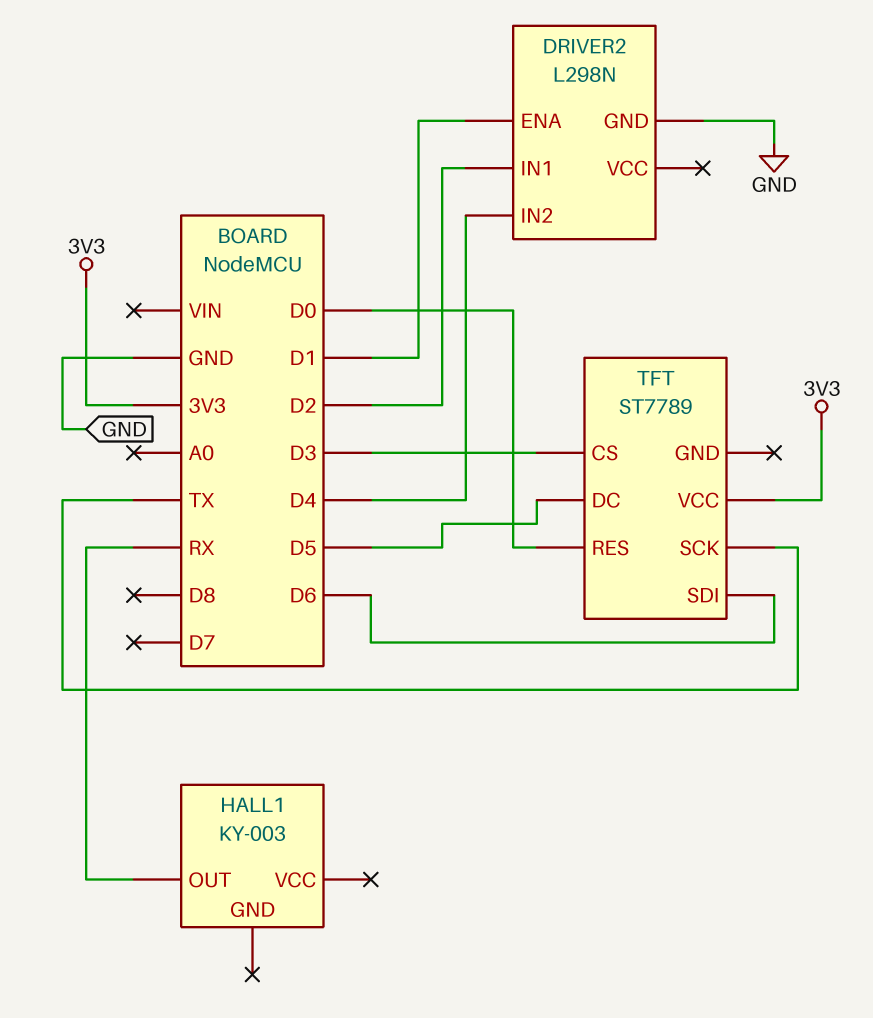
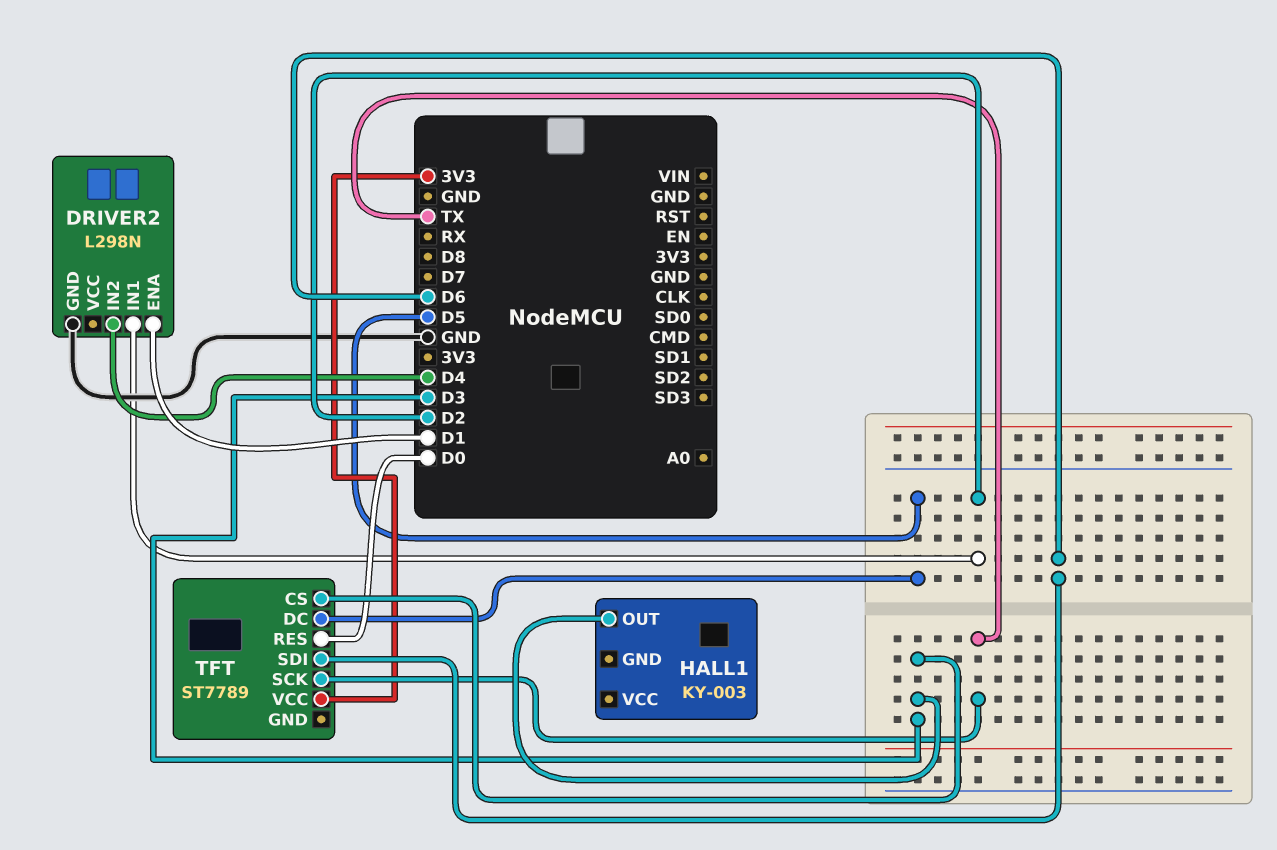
HALL1 pin OUT: RX -> D3

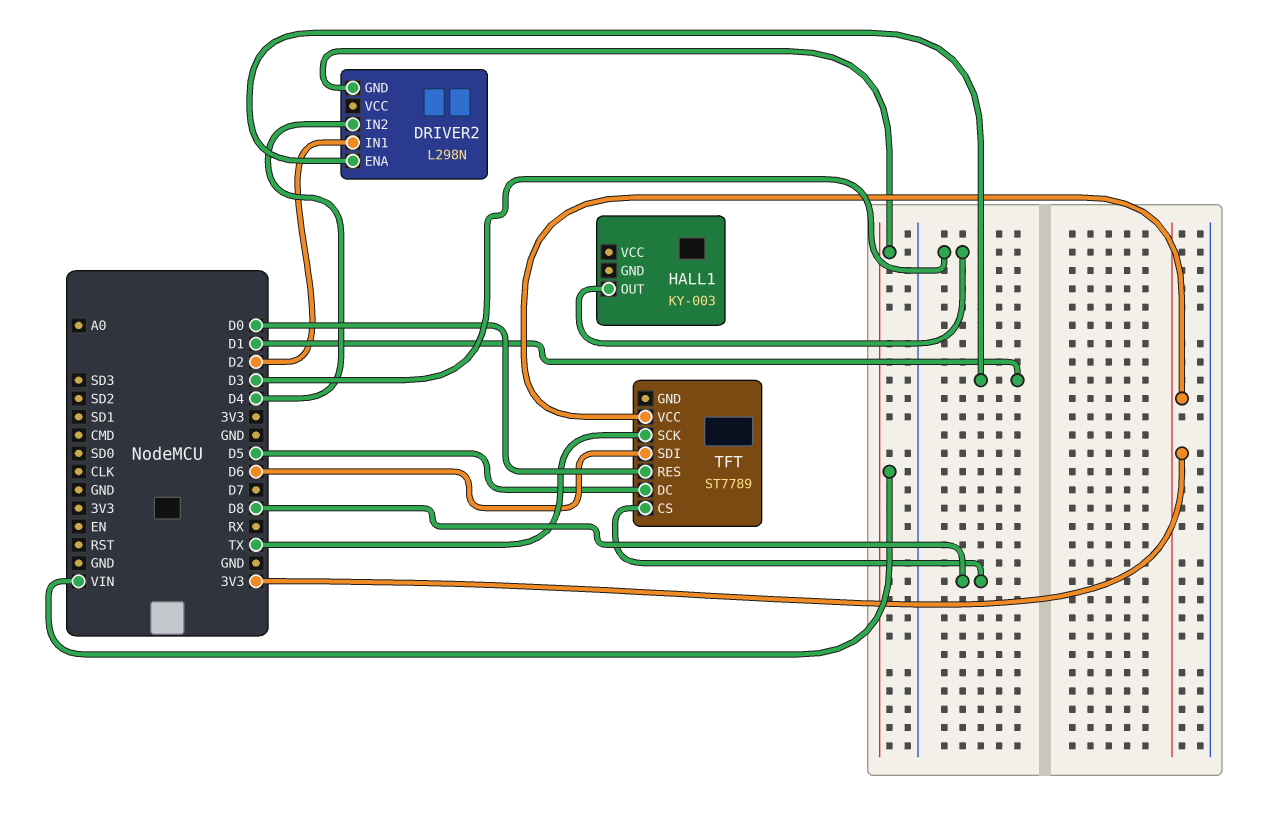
DRIVER2 pin GND: GND -> VIN
TFT pin CS: D3 -> D8

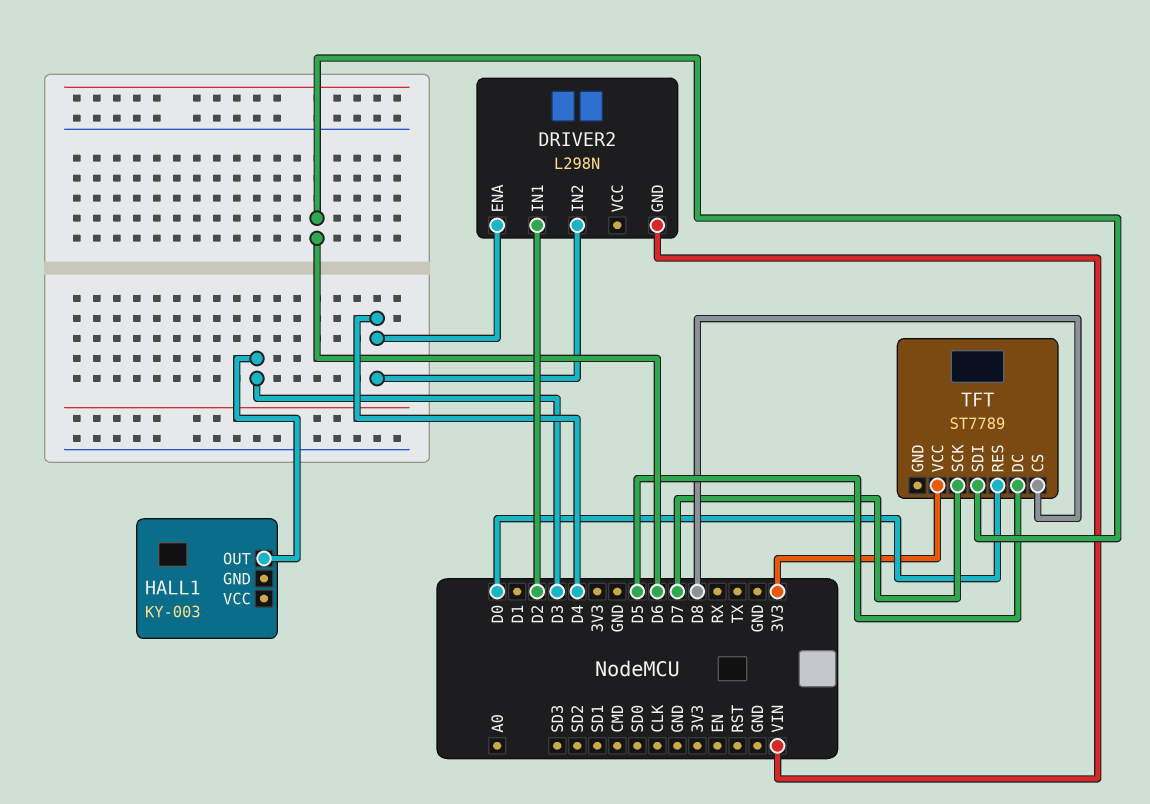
DRIVER2 pin ENA: D1 -> D4
TFT pin SCK: TX -> D7

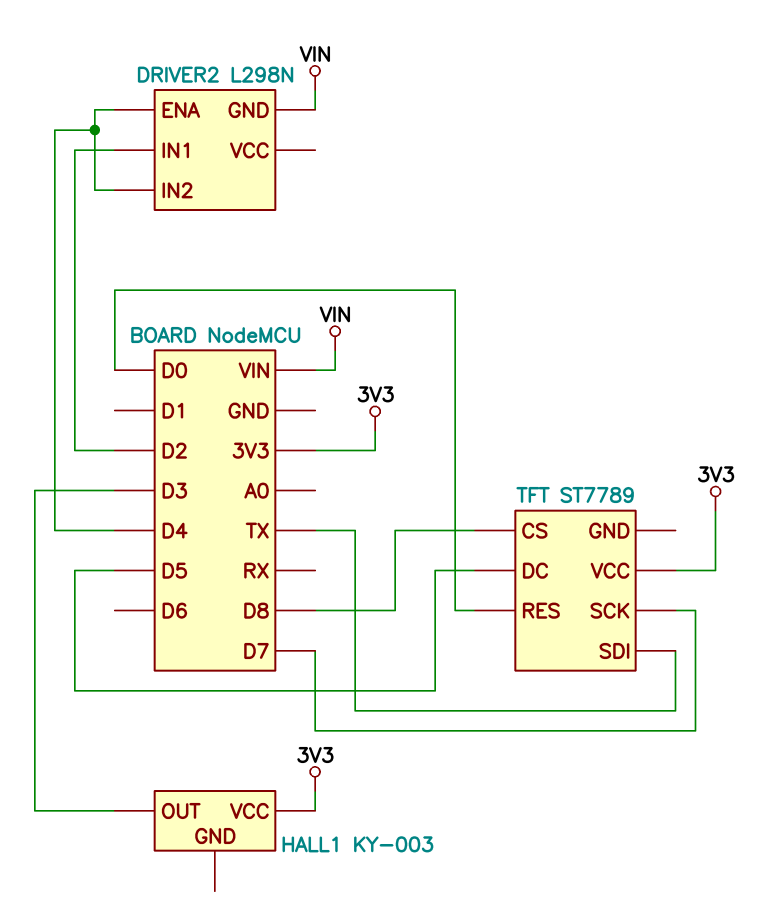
HALL1 pin VCC: none -> 3V3
TFT pin SDI: D6 -> TX

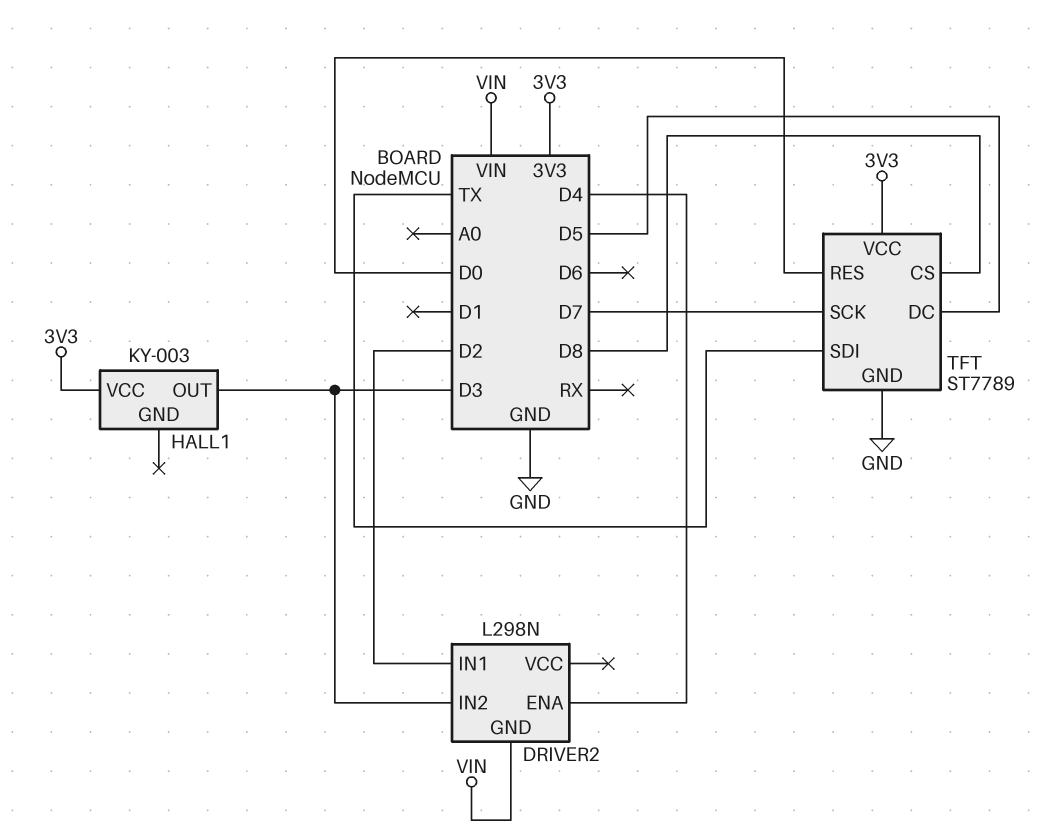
DRIVER2 pin IN2: D4 -> D3
TFT pin GND: none -> GND

